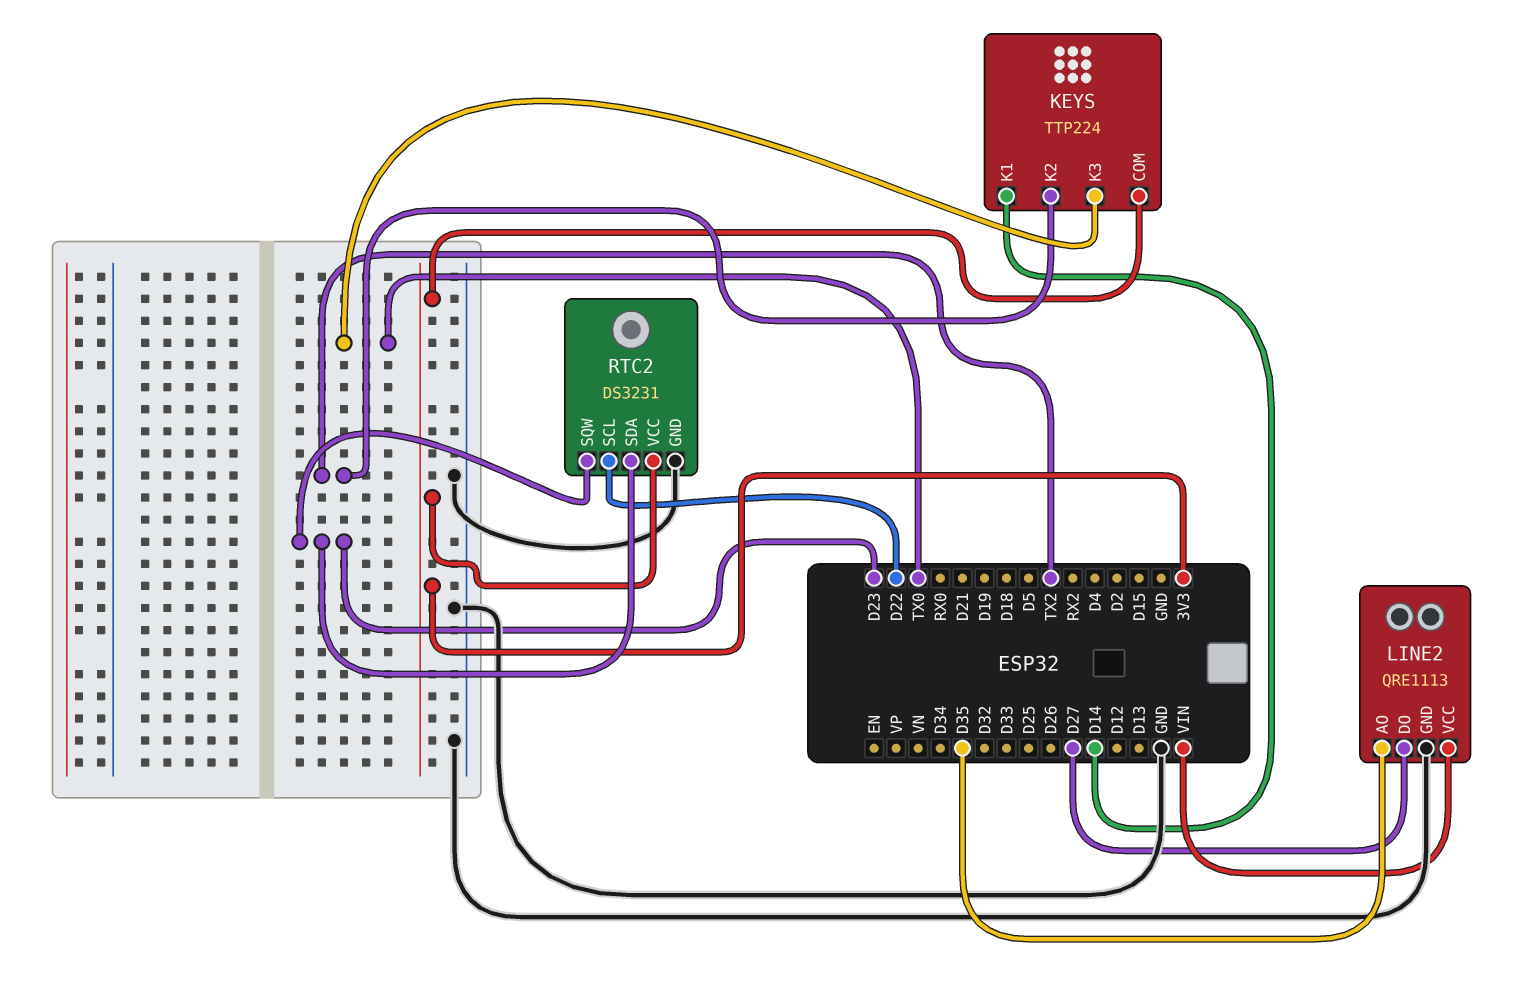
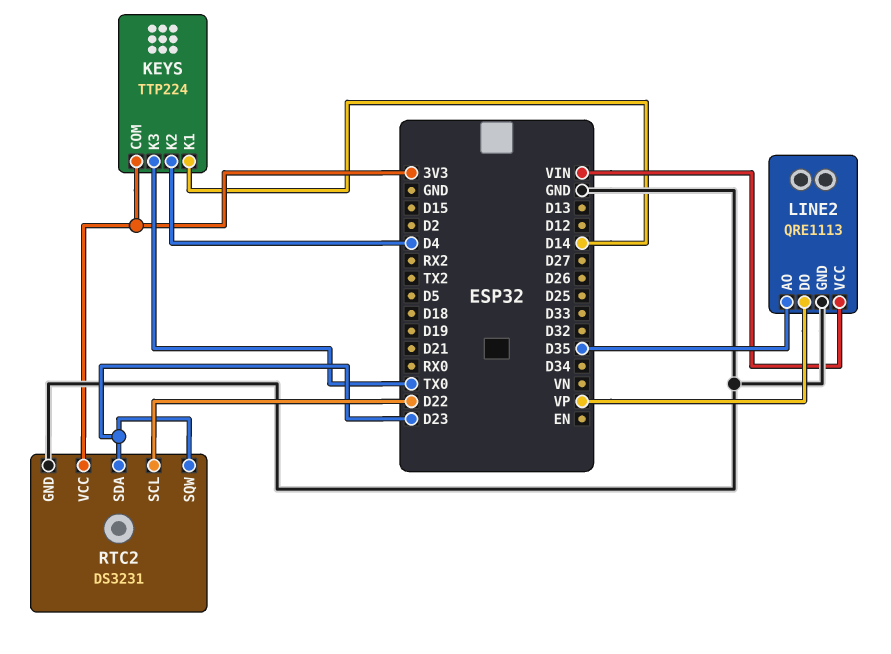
KEYS pin K2: TX2 -> D4
LINE2 pin DO: D27 -> VP

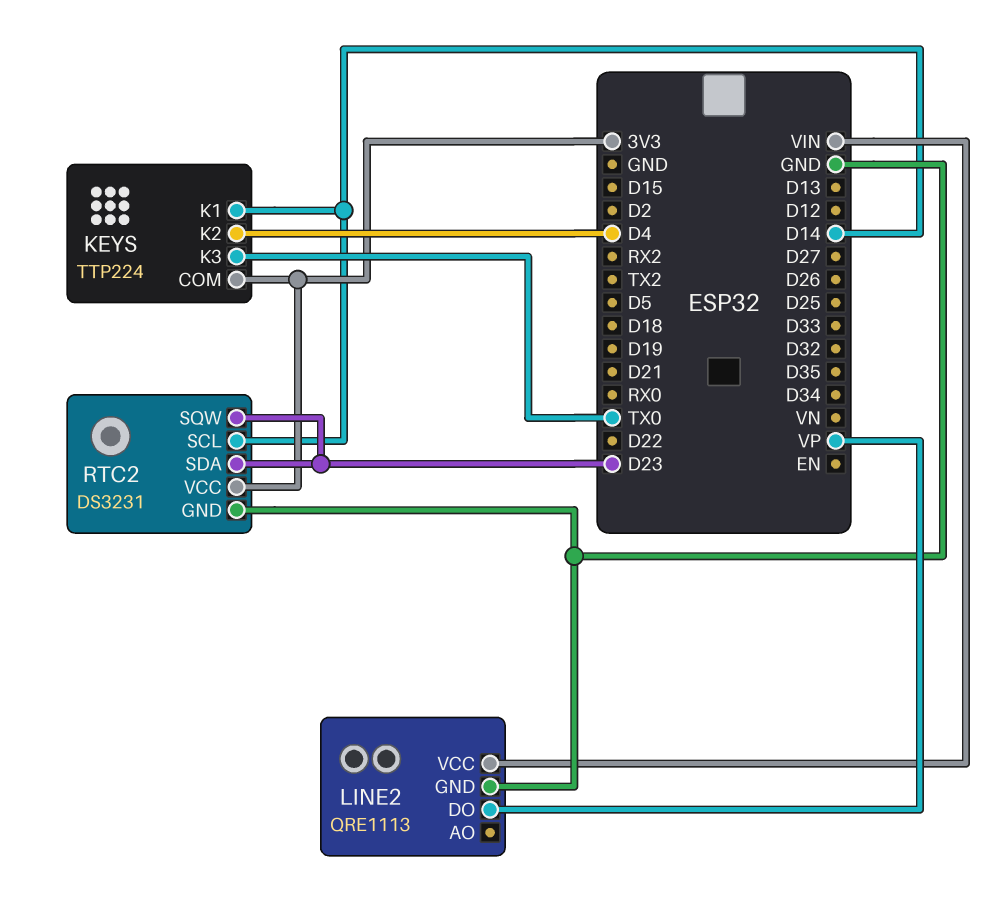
LINE2 pin AO: D35 -> none
RTC2 pin SCL: D22 -> D14

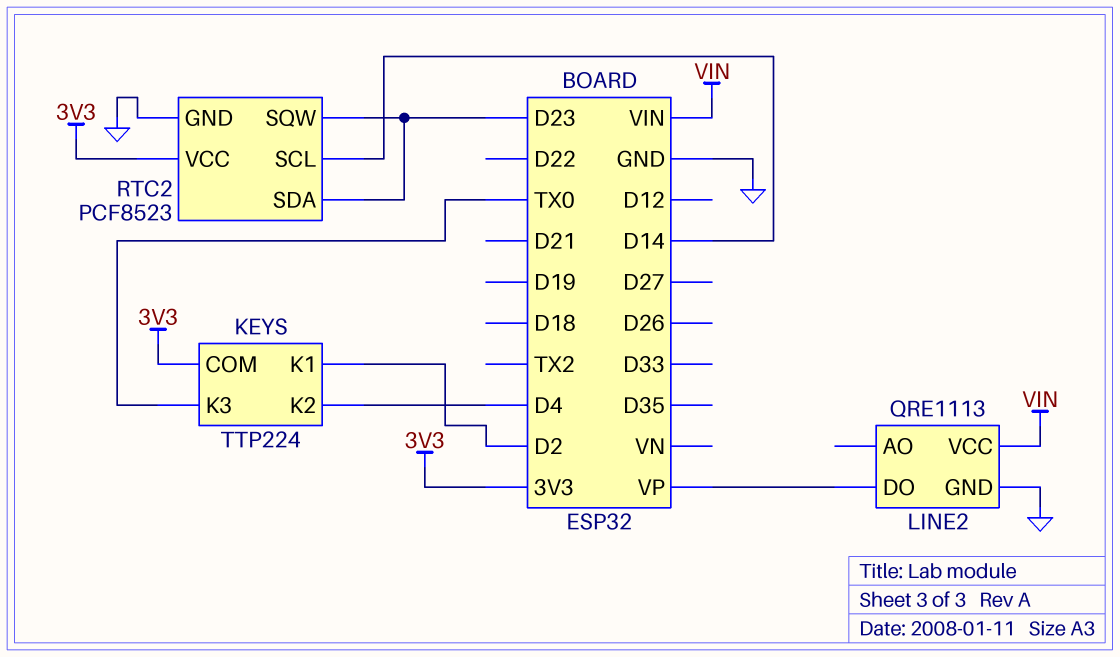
KEYS pin K1: D14 -> D2
RTC2: DS3231 -> PCF8523

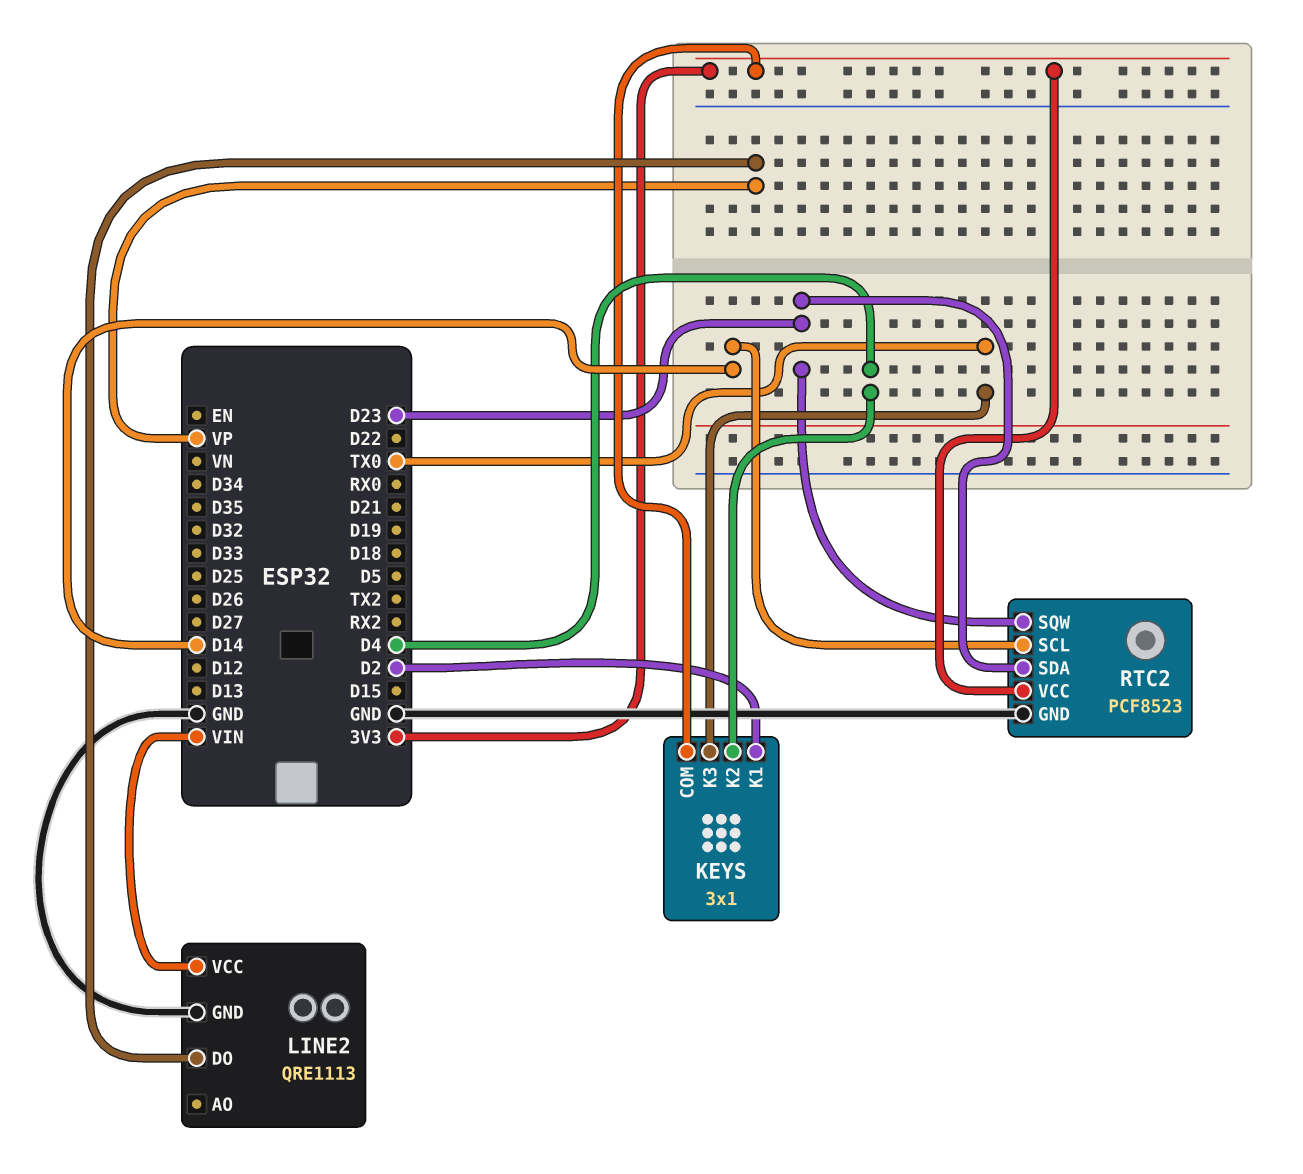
KEYS: TTP224 -> 3x1

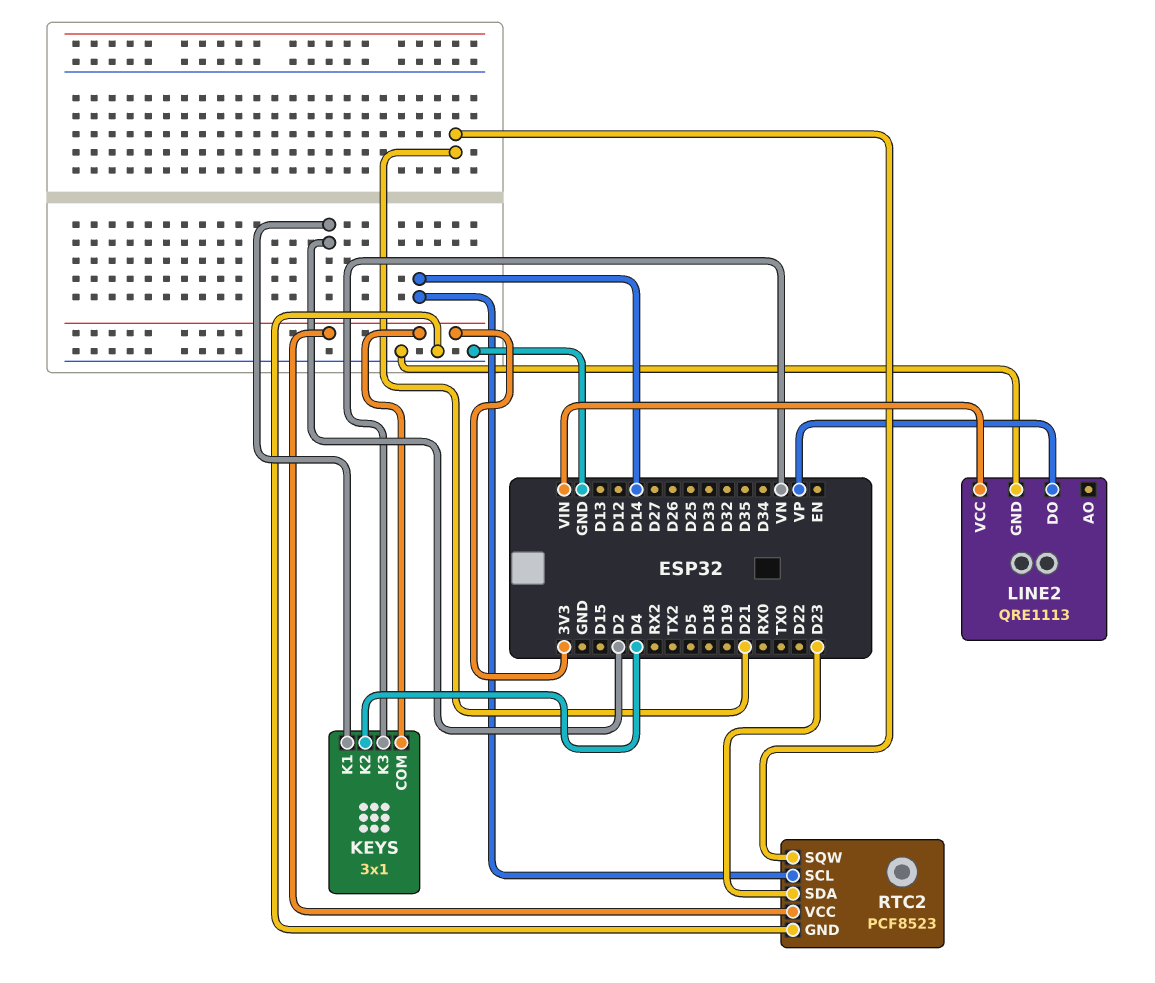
KEYS pin K3: TX0 -> VN
RTC2 pin SQW: D23 -> D21

